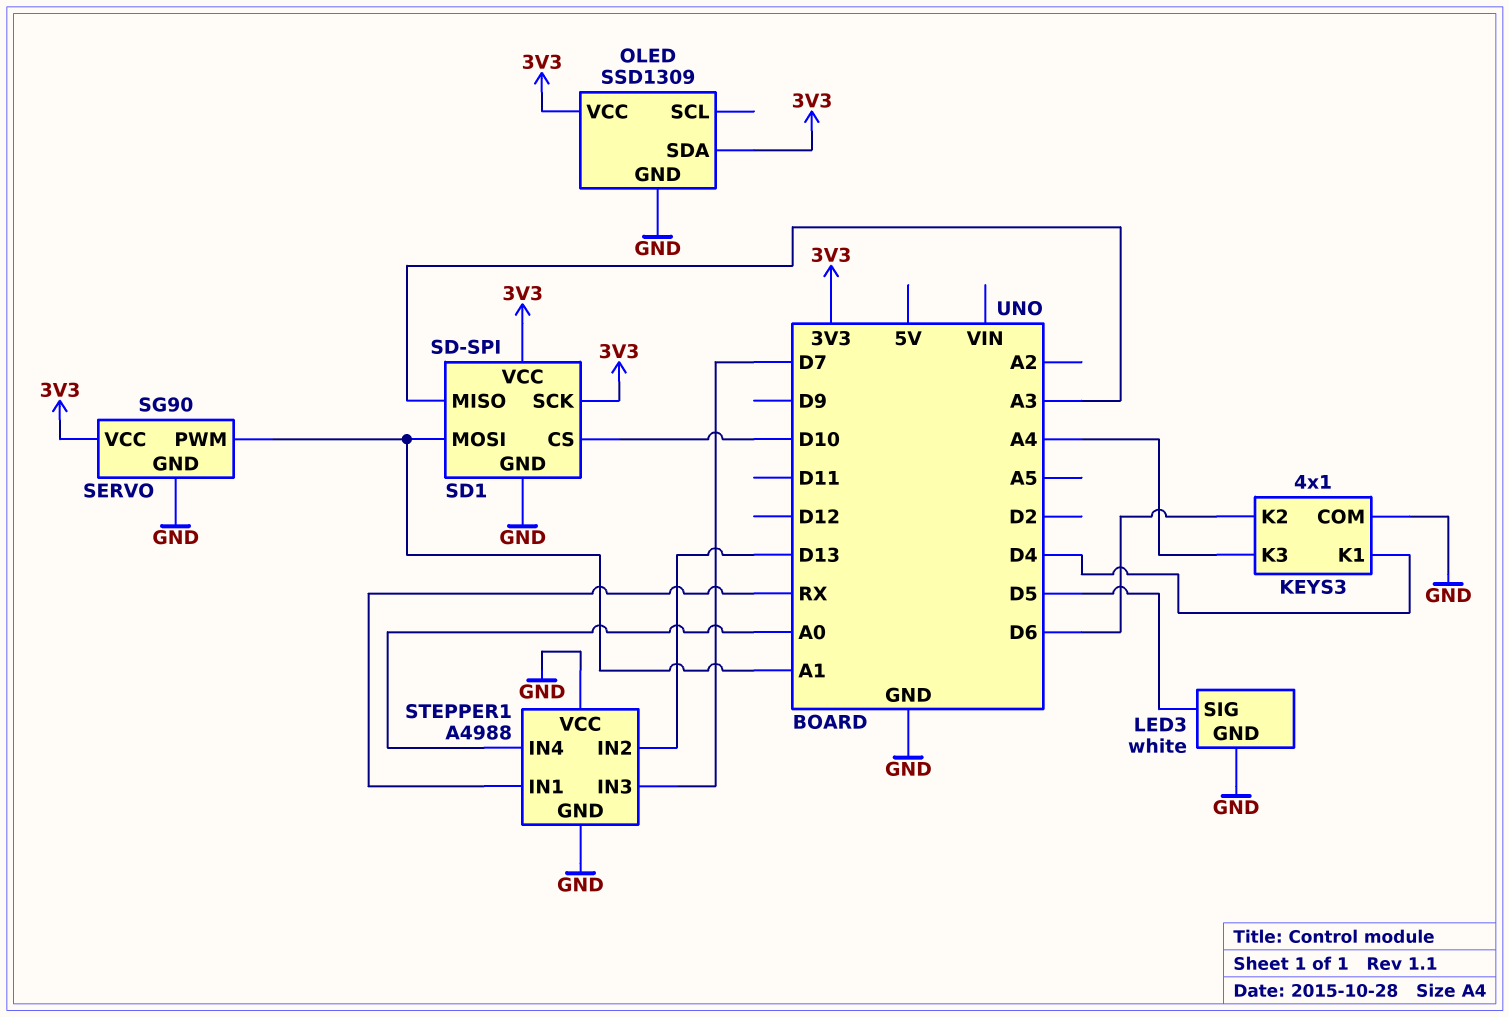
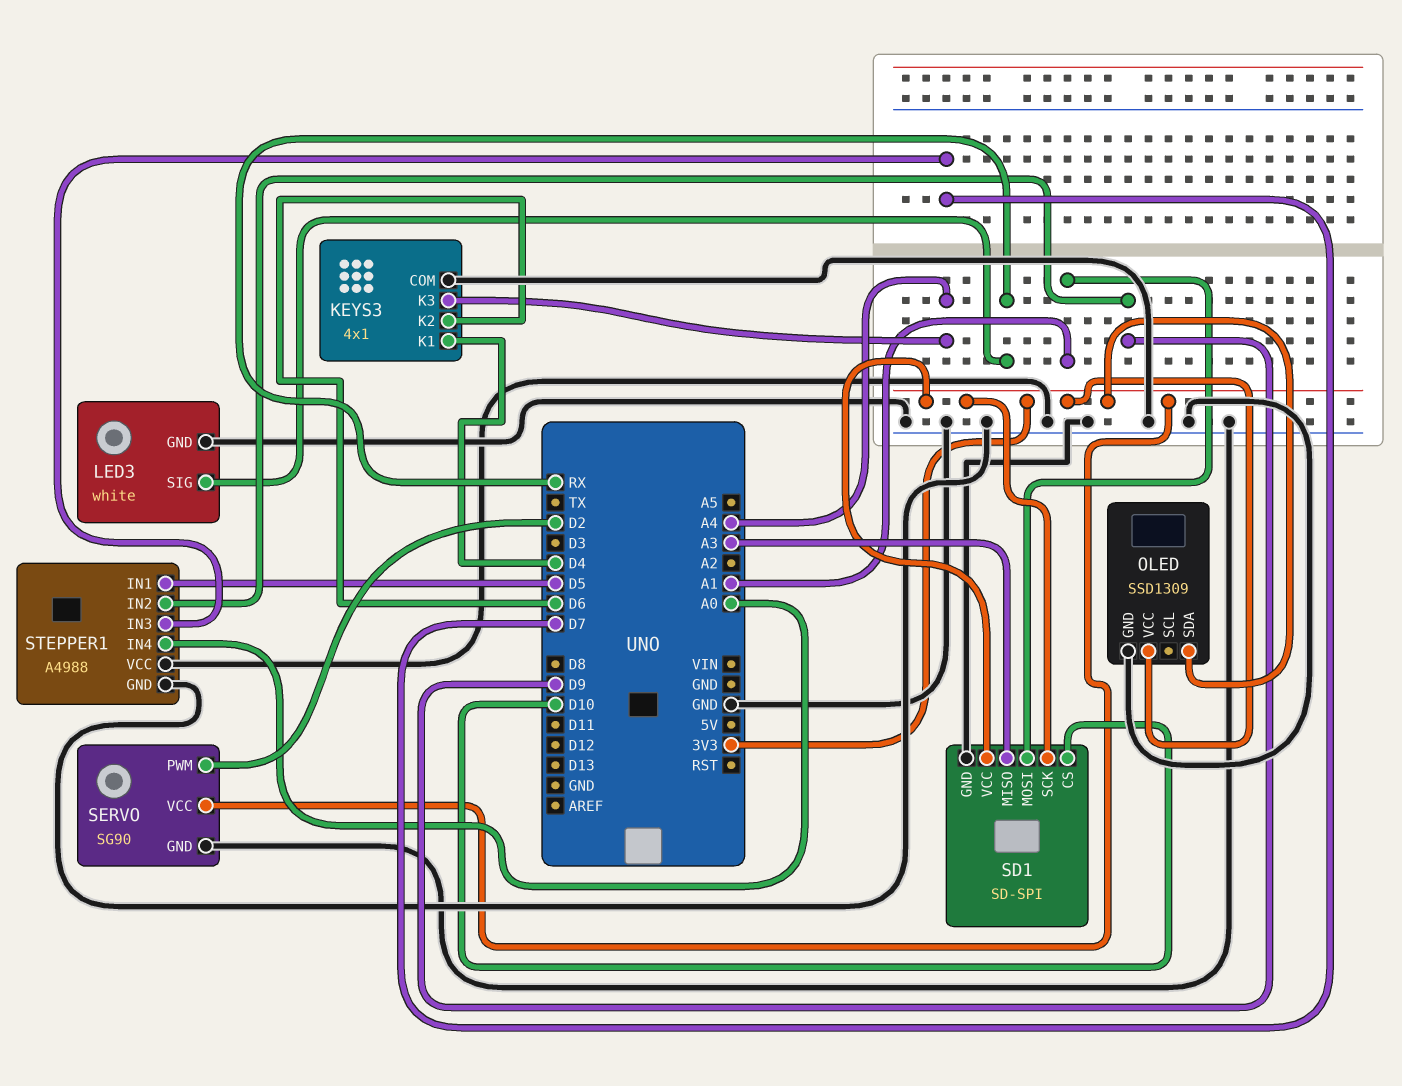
LED3 pin SIG: D5 -> RX
SERVO pin PWM: A1 -> D2
STEPPER1 pin IN1: RX -> D5
STEPPER1 pin IN2: D13 -> D9

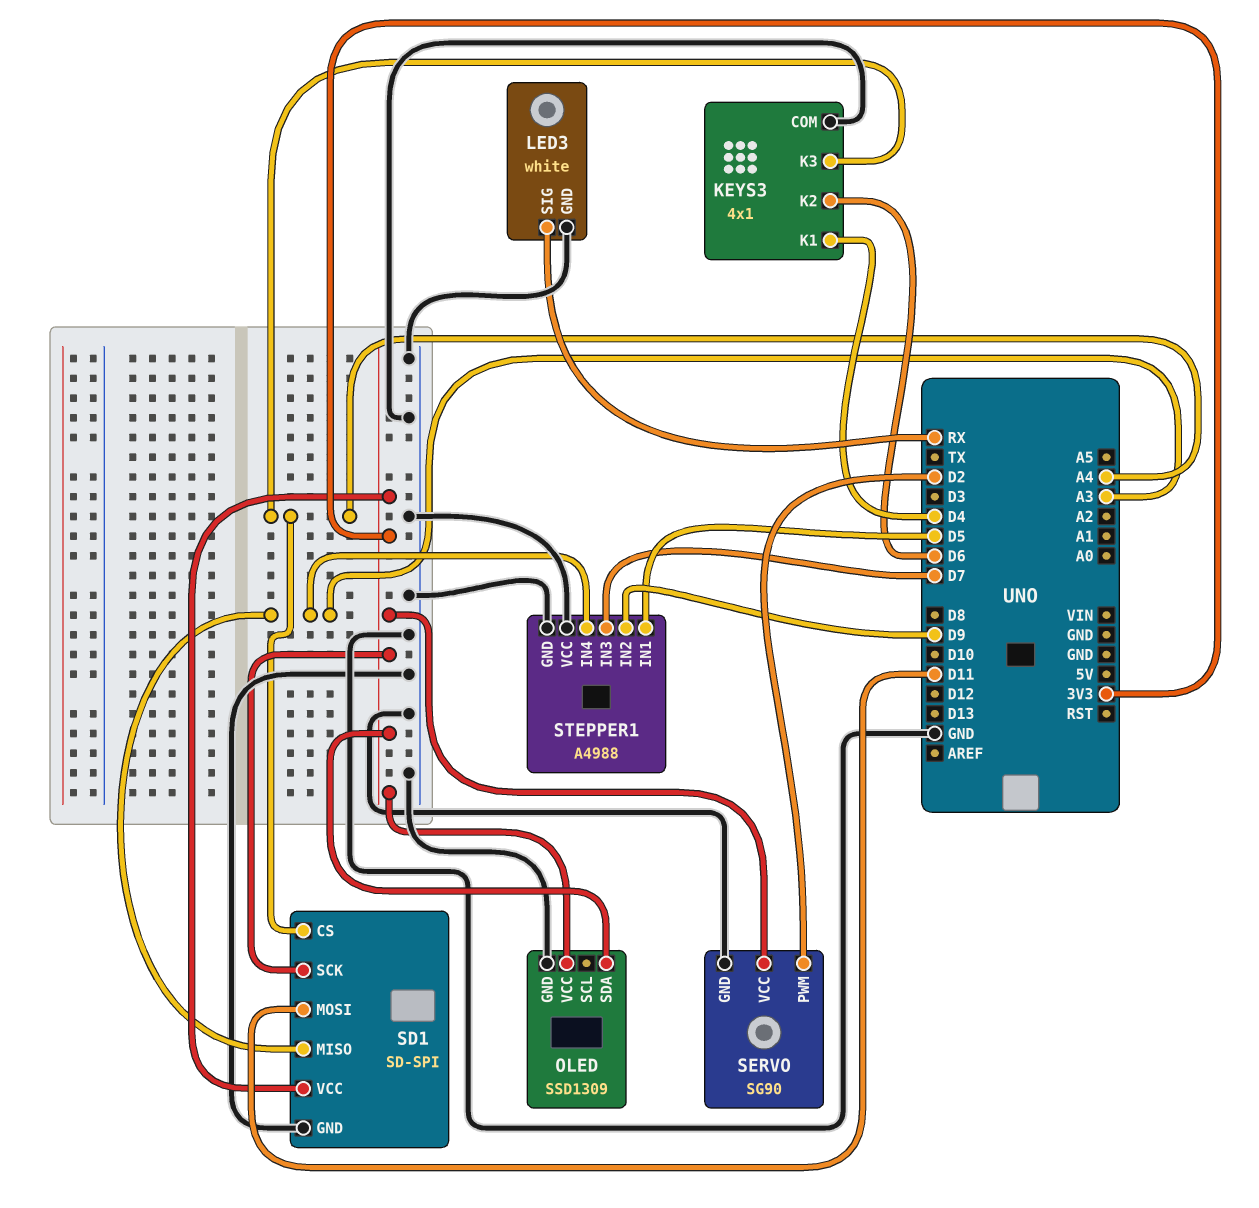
SD1 pin CS: D10 -> A4
SD1 pin MOSI: A1 -> D11
STEPPER1 pin IN4: A0 -> A3

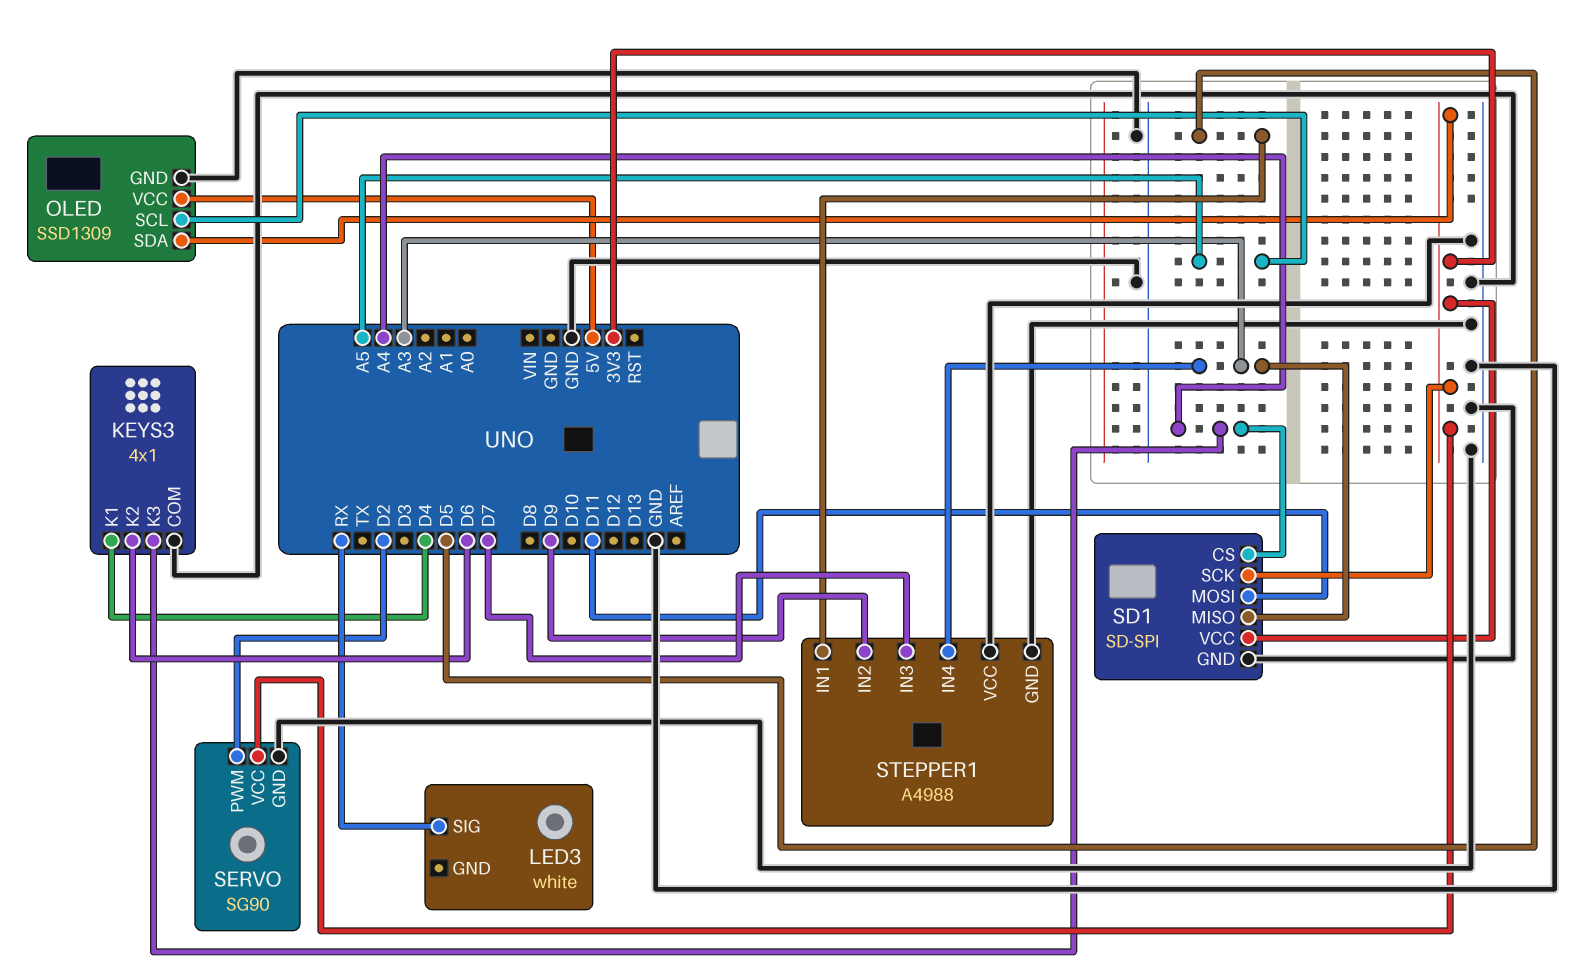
LED3 pin GND: GND -> none
OLED pin SCL: none -> A5
OLED pin VCC: 3V3 -> 5V

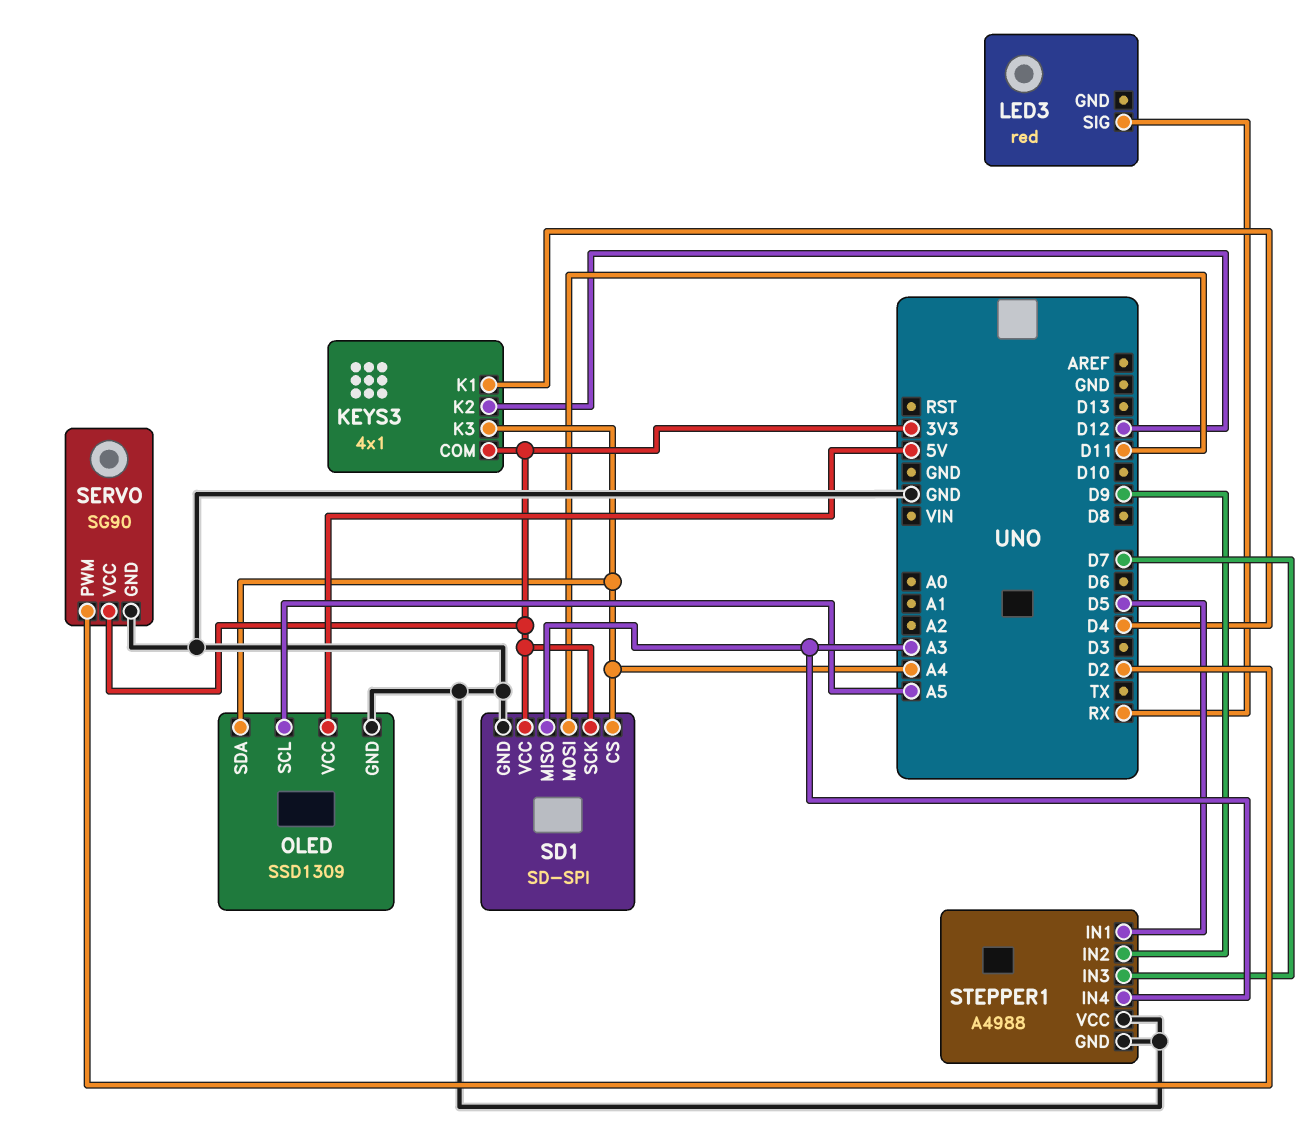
KEYS3 pin COM: GND -> 3V3
KEYS3 pin K2: D6 -> D12
LED3: white -> red
OLED pin SDA: 3V3 -> A4

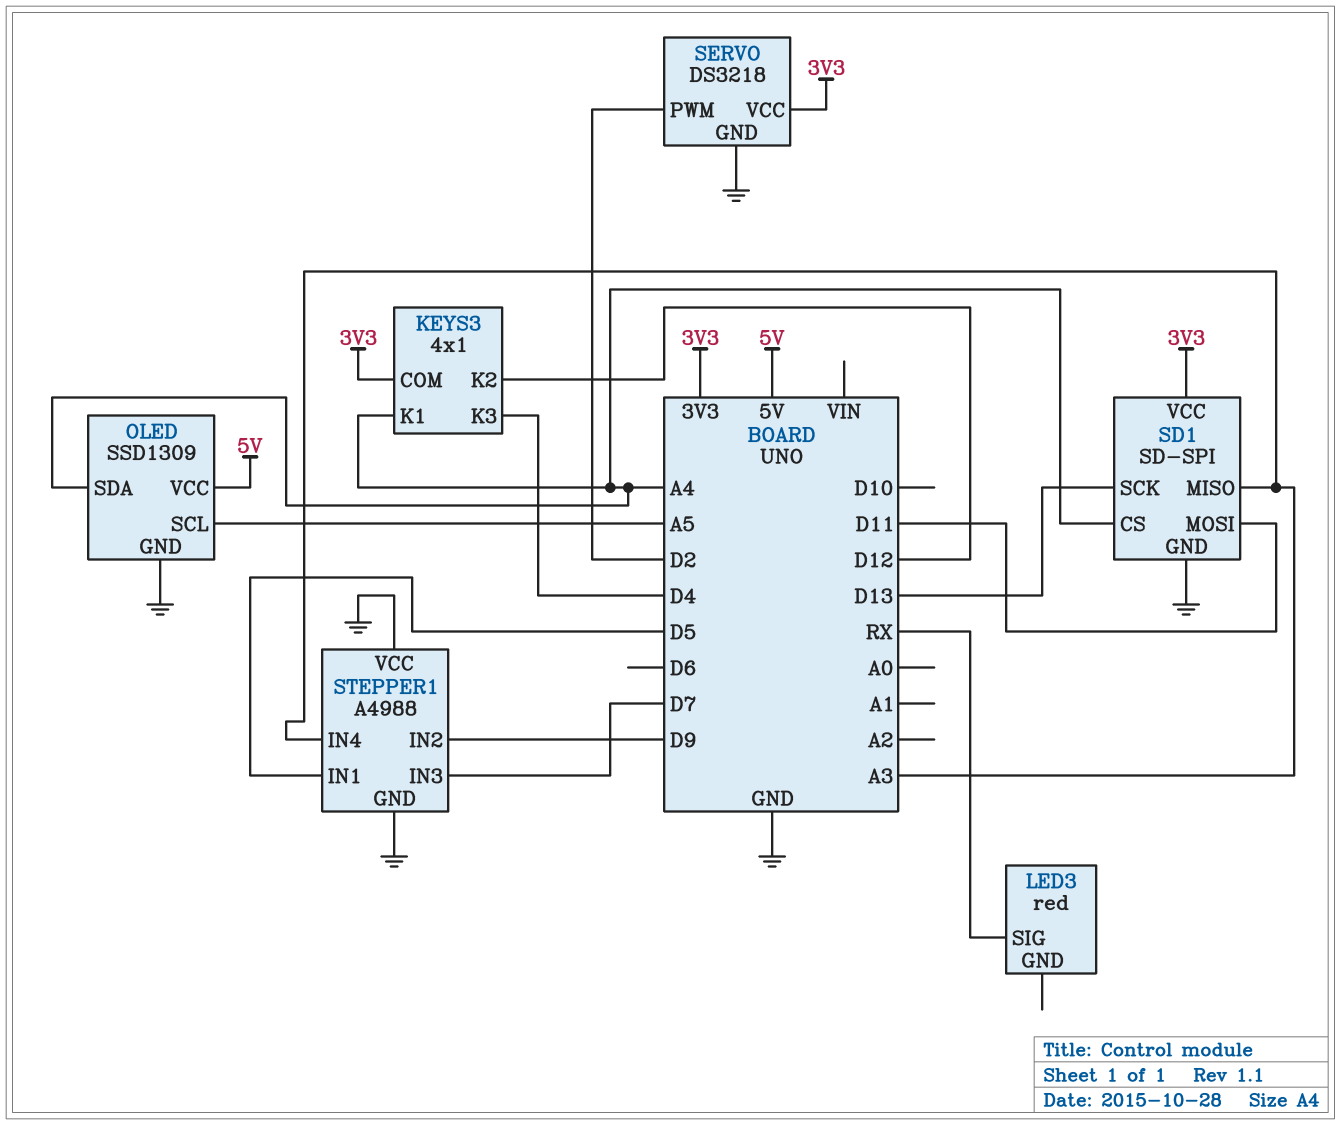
KEYS3 pin K1: D4 -> A4
KEYS3 pin K3: A4 -> D4
SD1 pin SCK: 3V3 -> D13
SERVO: SG90 -> DS3218

